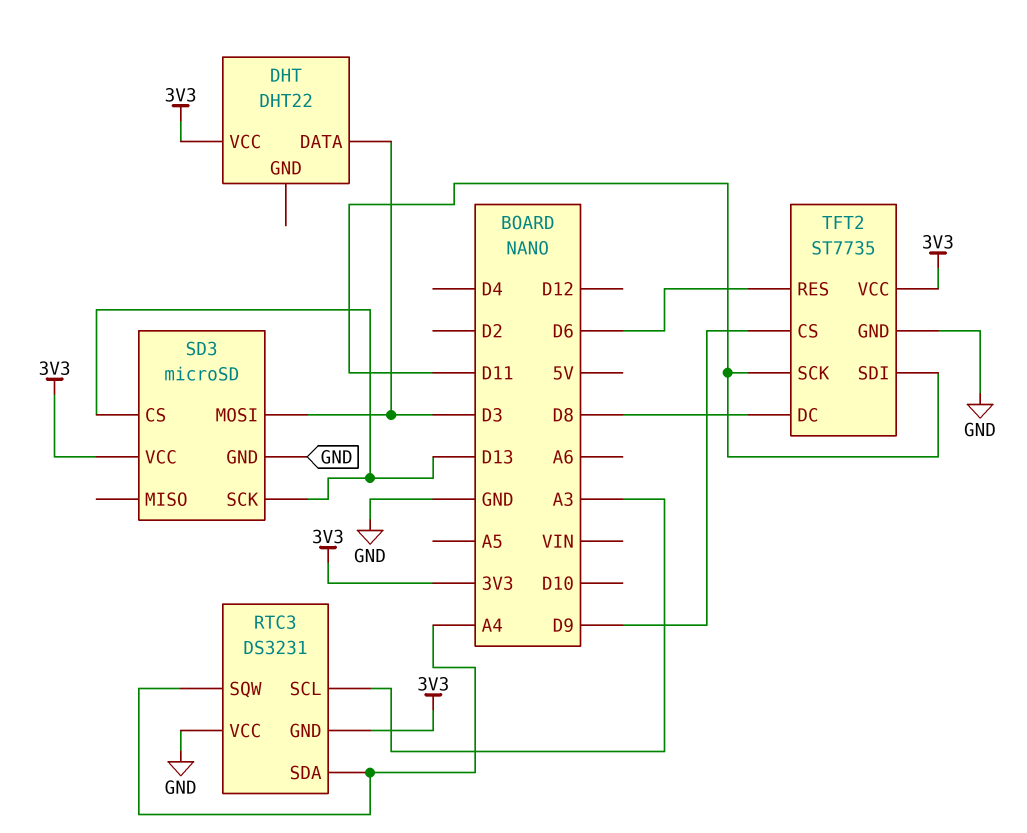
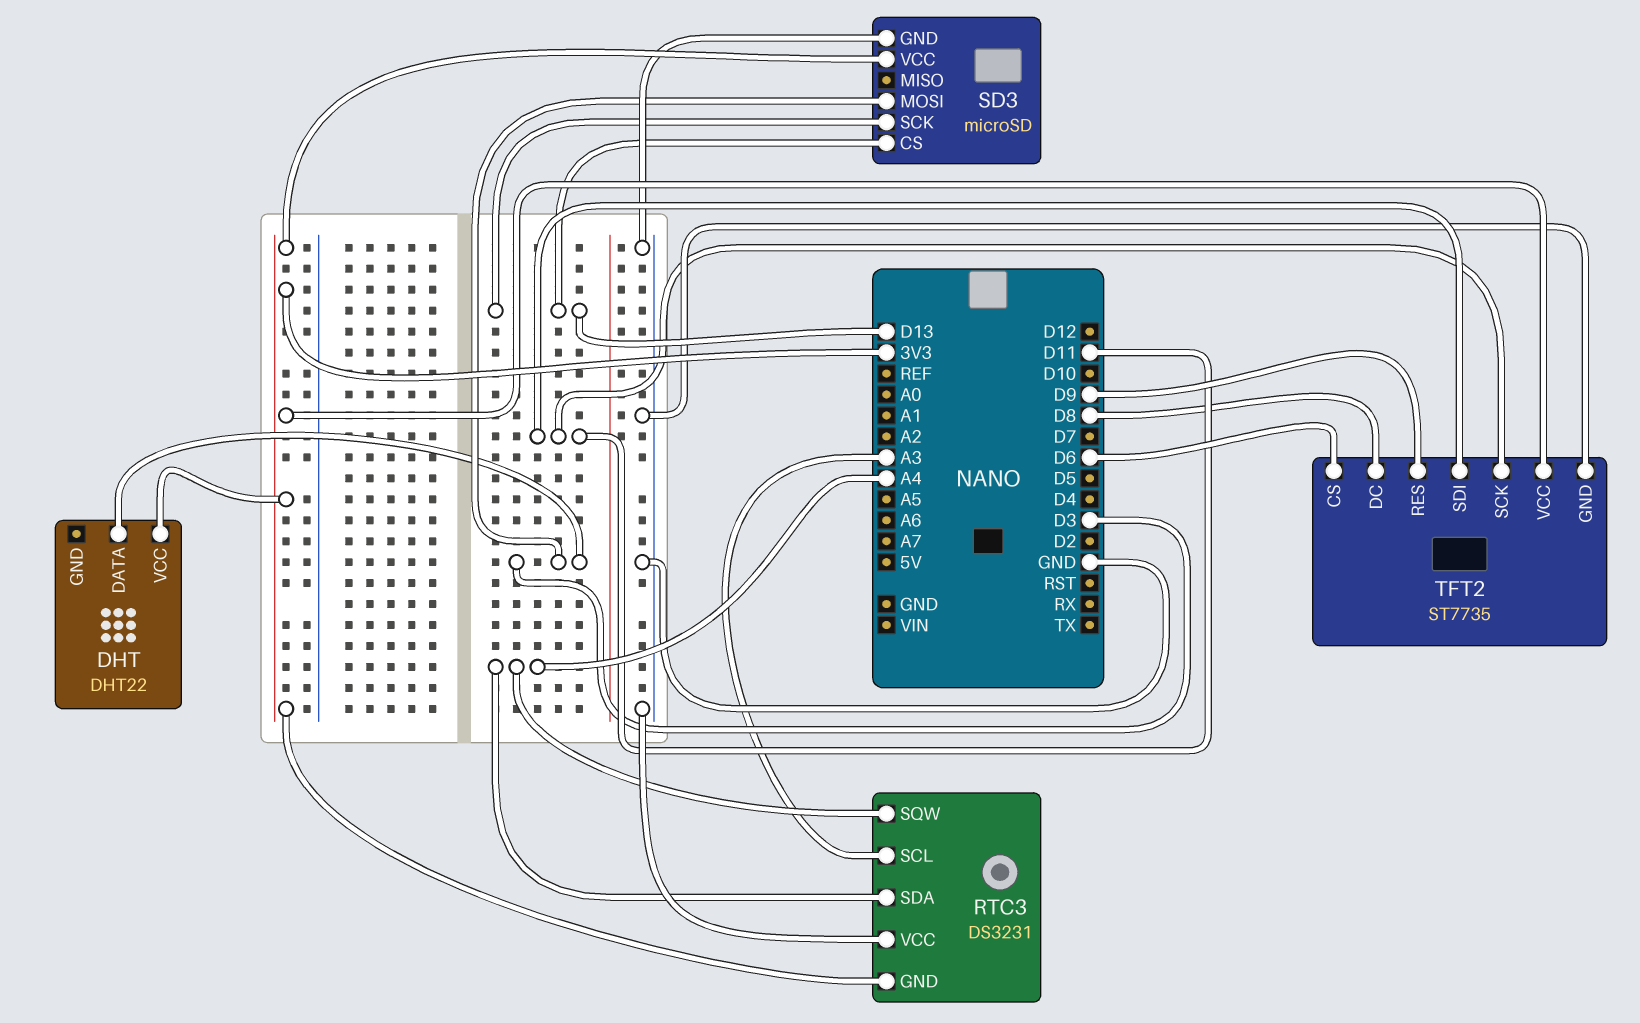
TFT2 pin CS: D9 -> D6
TFT2 pin RES: D6 -> D9

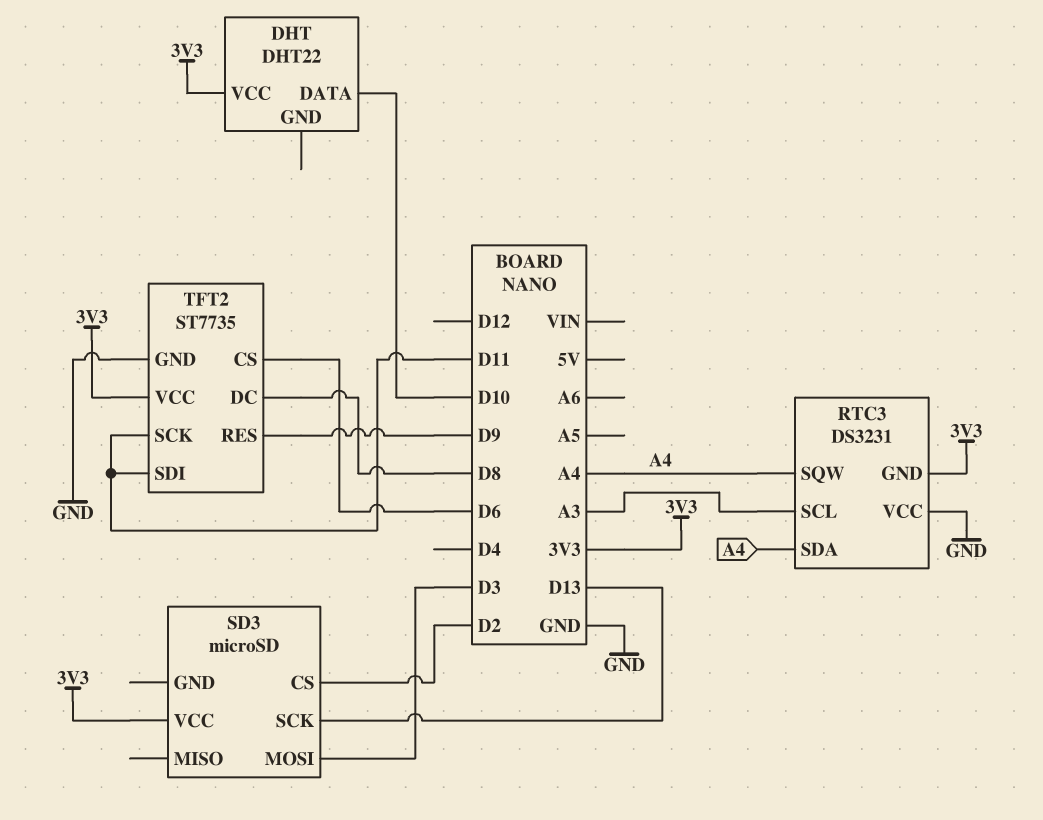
DHT pin DATA: D3 -> D10
SD3 pin CS: D13 -> D2
SD3 pin GND: GND -> none

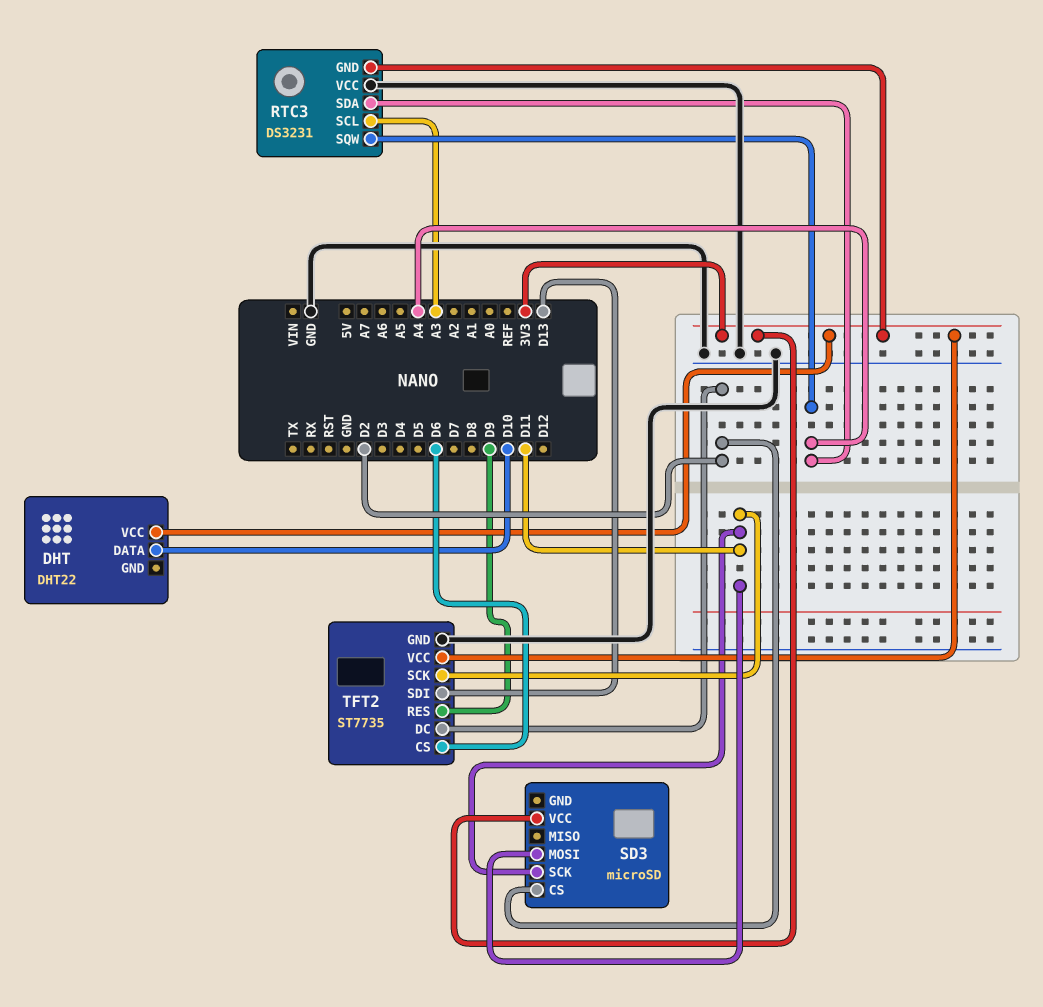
SD3 pin MOSI: D3 -> D11
SD3 pin SCK: D13 -> D11
TFT2 pin DC: D8 -> D2
TFT2 pin SDI: D11 -> D13

